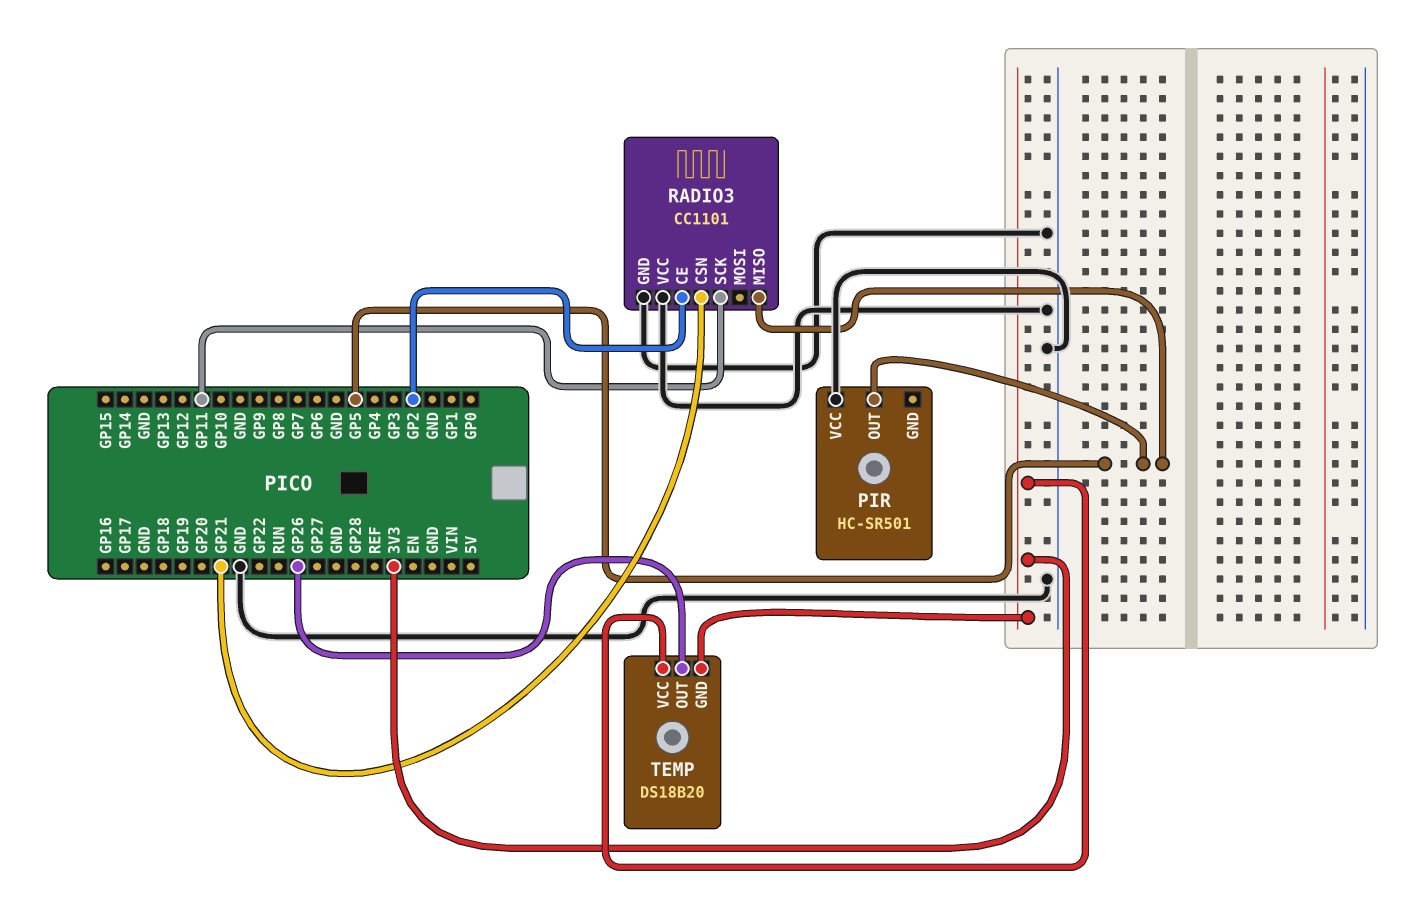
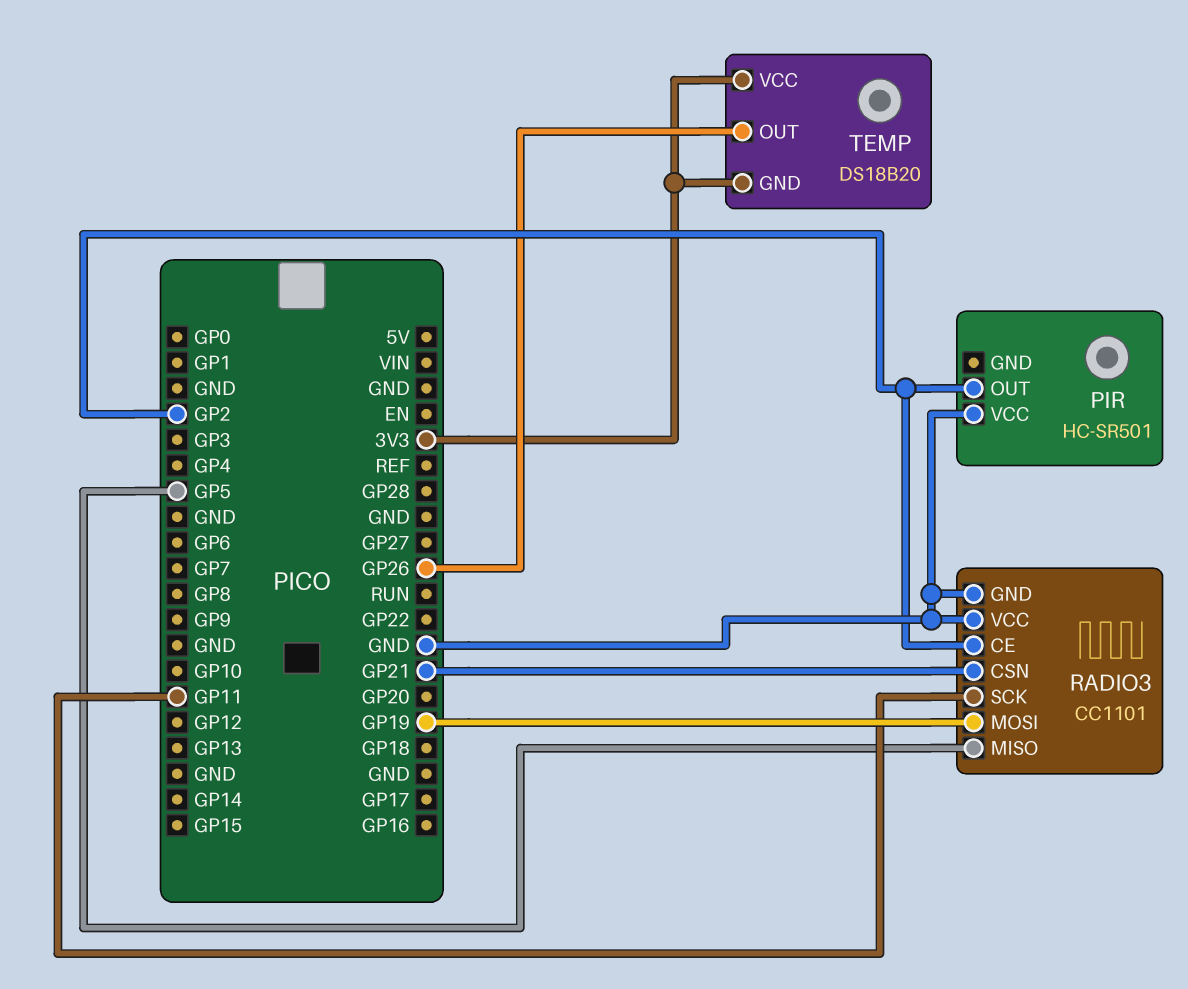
PIR pin OUT: GP5 -> GP2
RADIO3 pin MOSI: none -> GP19

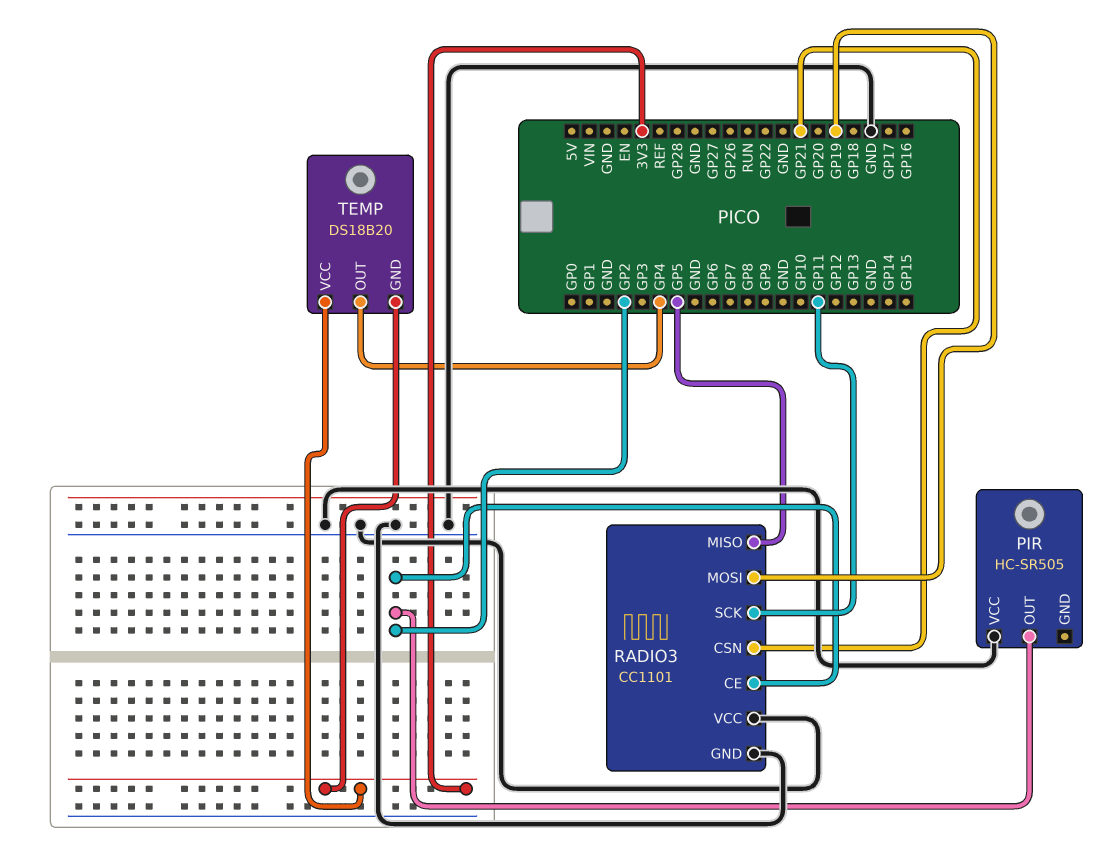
PIR: HC-SR501 -> HC-SR505
TEMP pin OUT: GP26 -> GP4

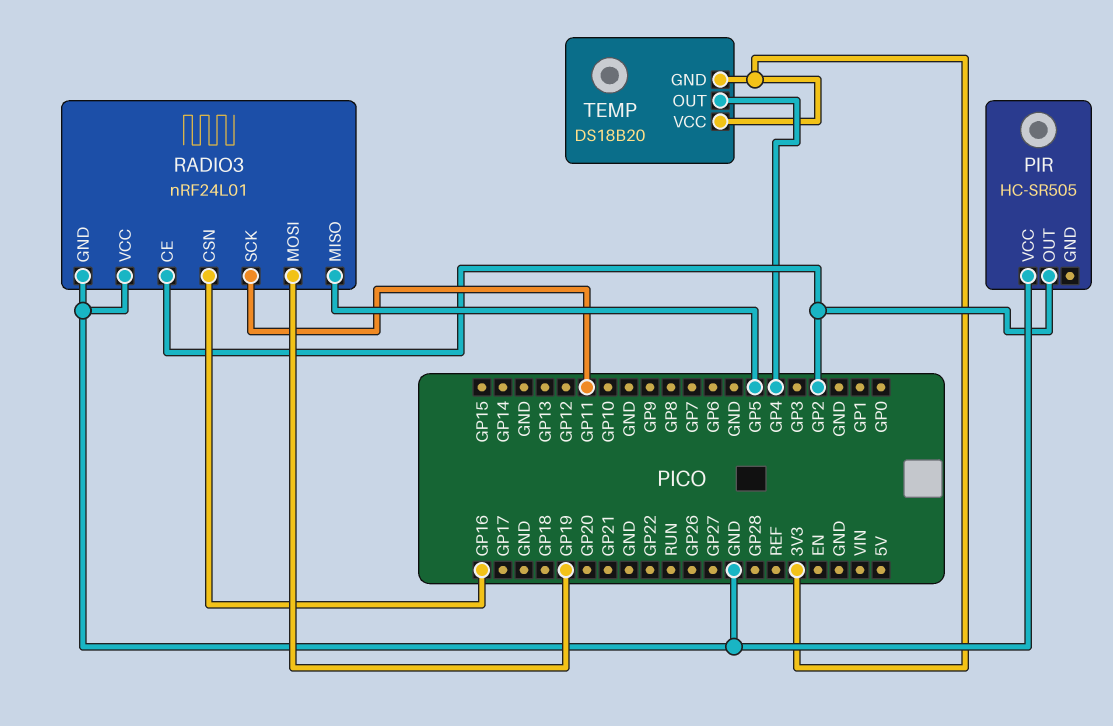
RADIO3: CC1101 -> nRF24L01
RADIO3 pin CSN: GP21 -> GP16

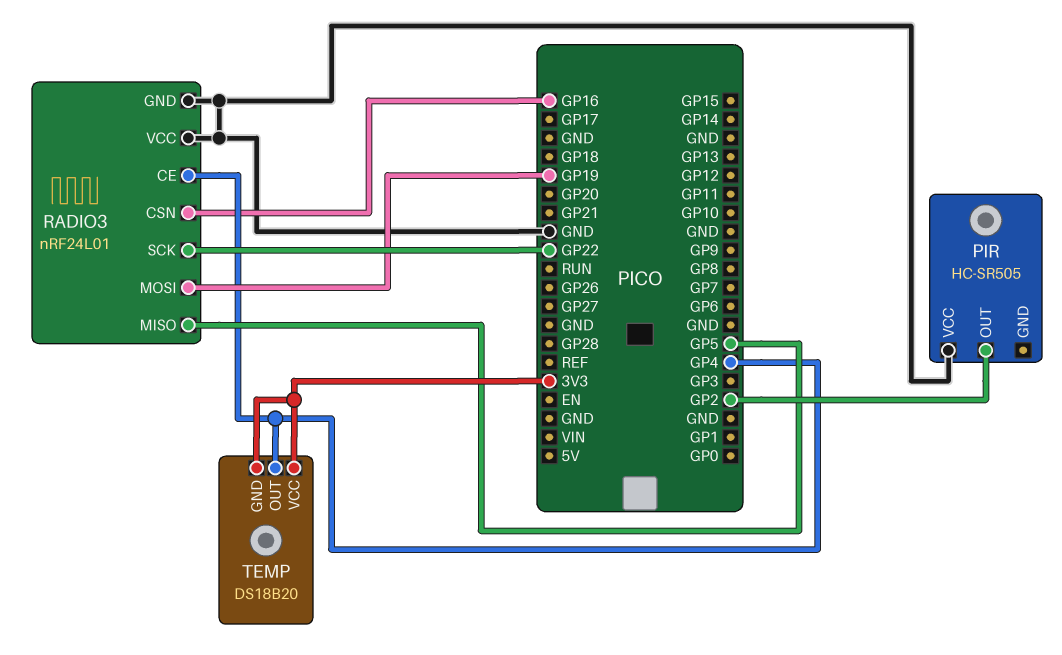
RADIO3 pin CE: GP2 -> GP4
RADIO3 pin SCK: GP11 -> GP22

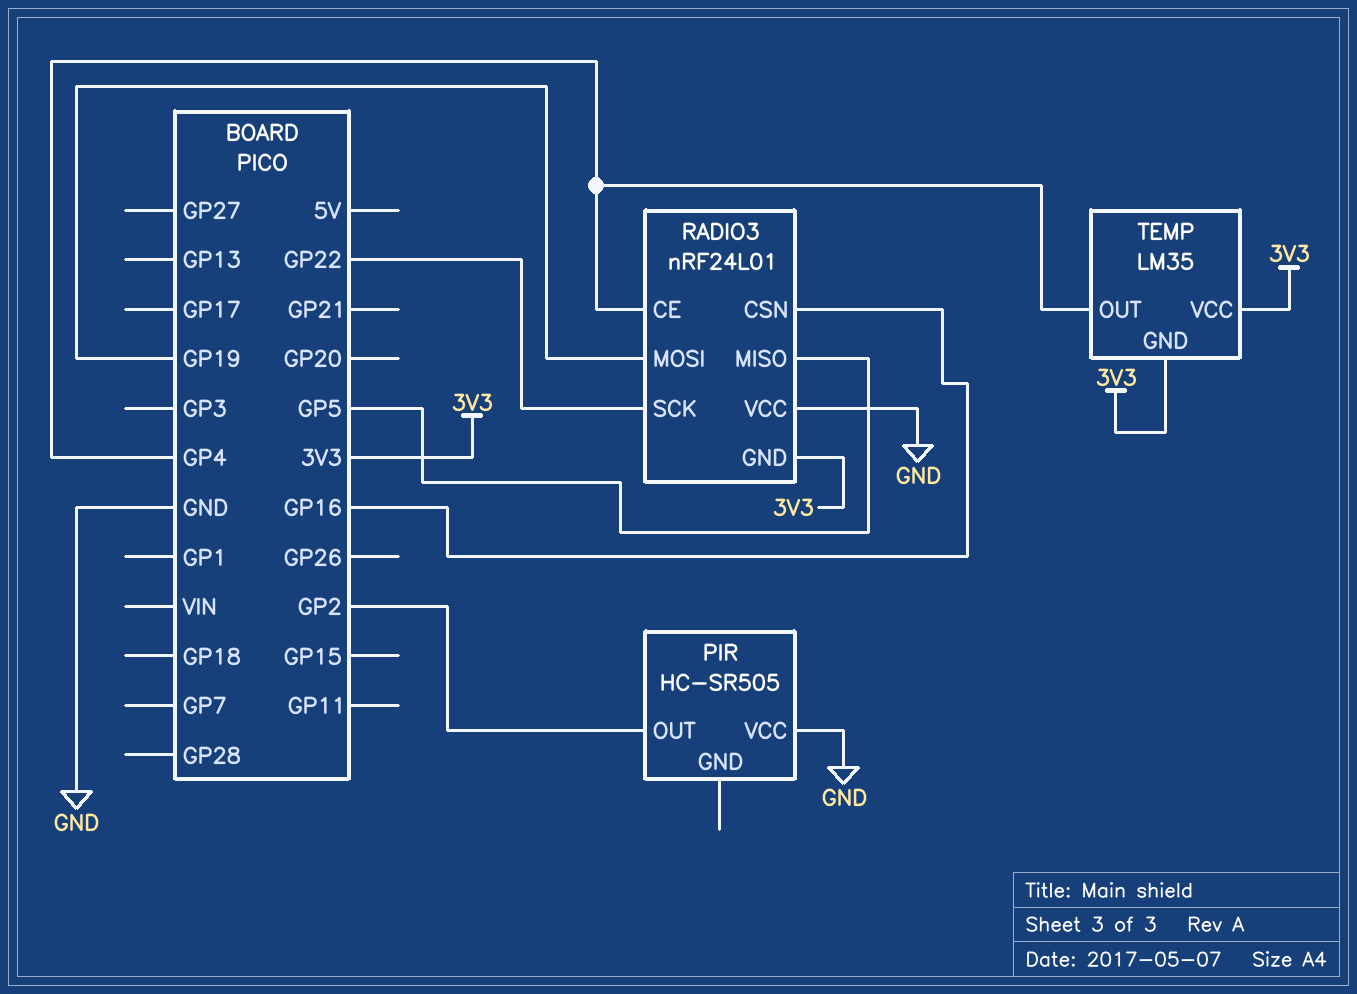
RADIO3 pin GND: GND -> 3V3
TEMP: DS18B20 -> LM35

